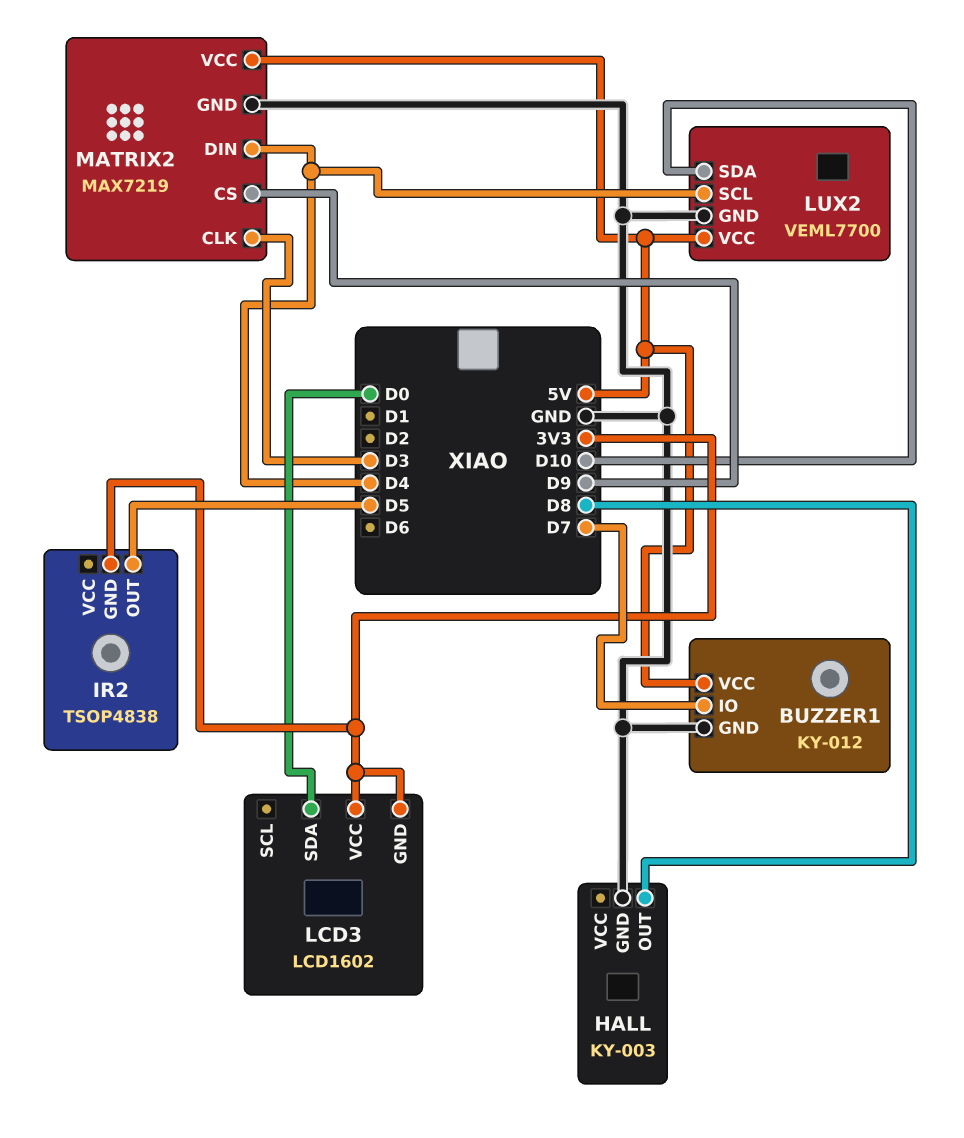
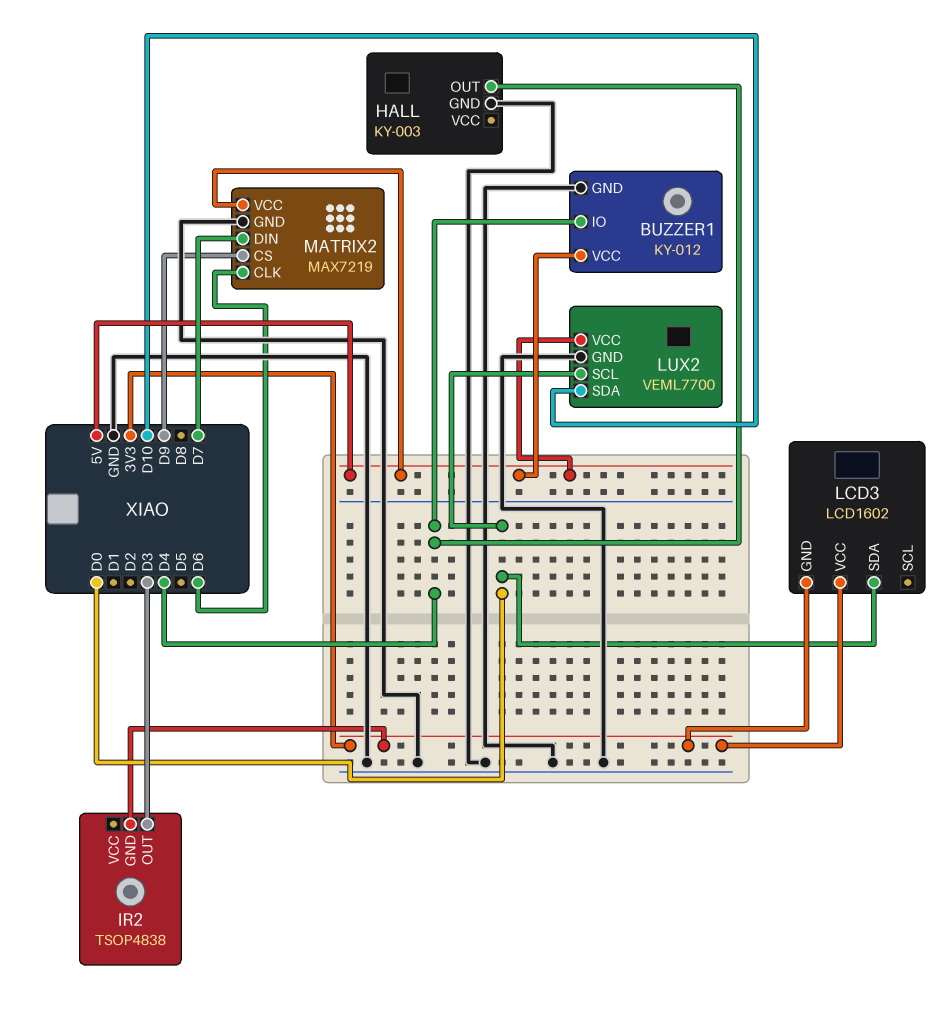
BUZZER1 pin IO: D7 -> D4
HALL pin OUT: D8 -> D4
IR2 pin OUT: D5 -> D3
LUX2 pin SCL: D4 -> D0
MATRIX2 pin CLK: D3 -> D6
MATRIX2 pin DIN: D4 -> D7

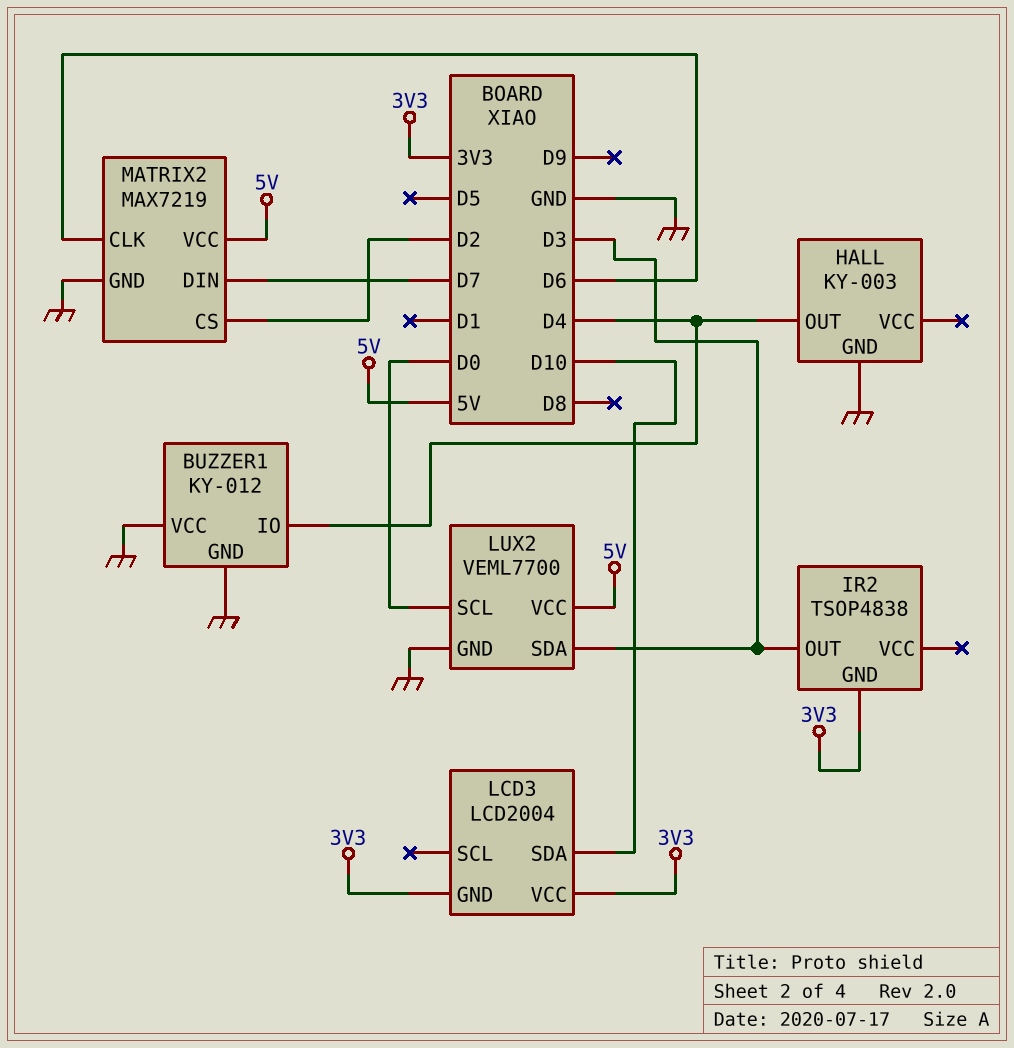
BUZZER1 pin VCC: 5V -> GND
LCD3: LCD1602 -> LCD2004
LCD3 pin SDA: D0 -> D10
LUX2 pin SDA: D10 -> D3
MATRIX2 pin CS: D9 -> D2

